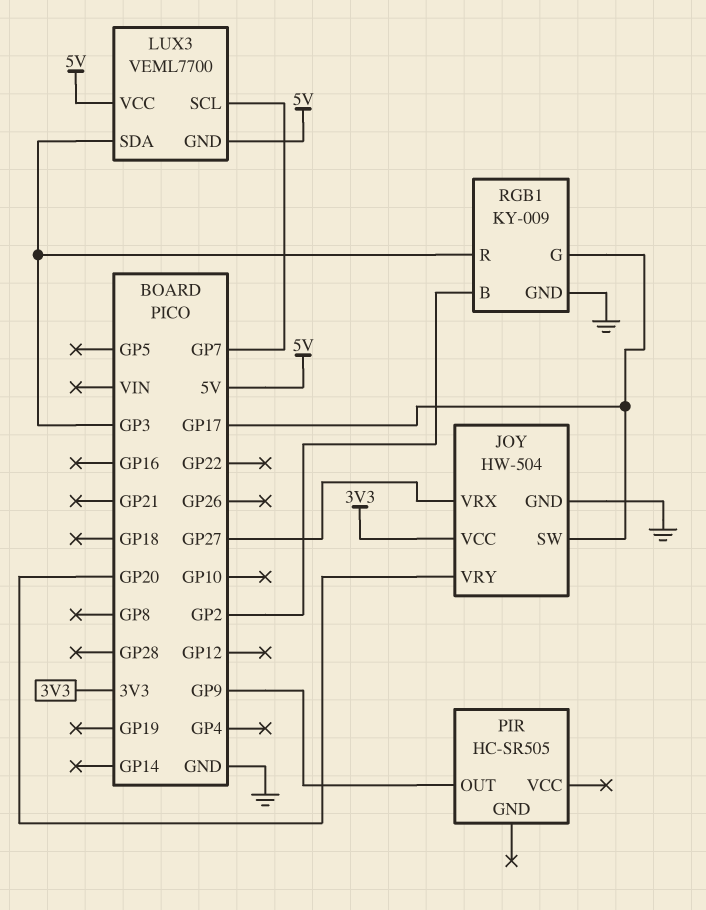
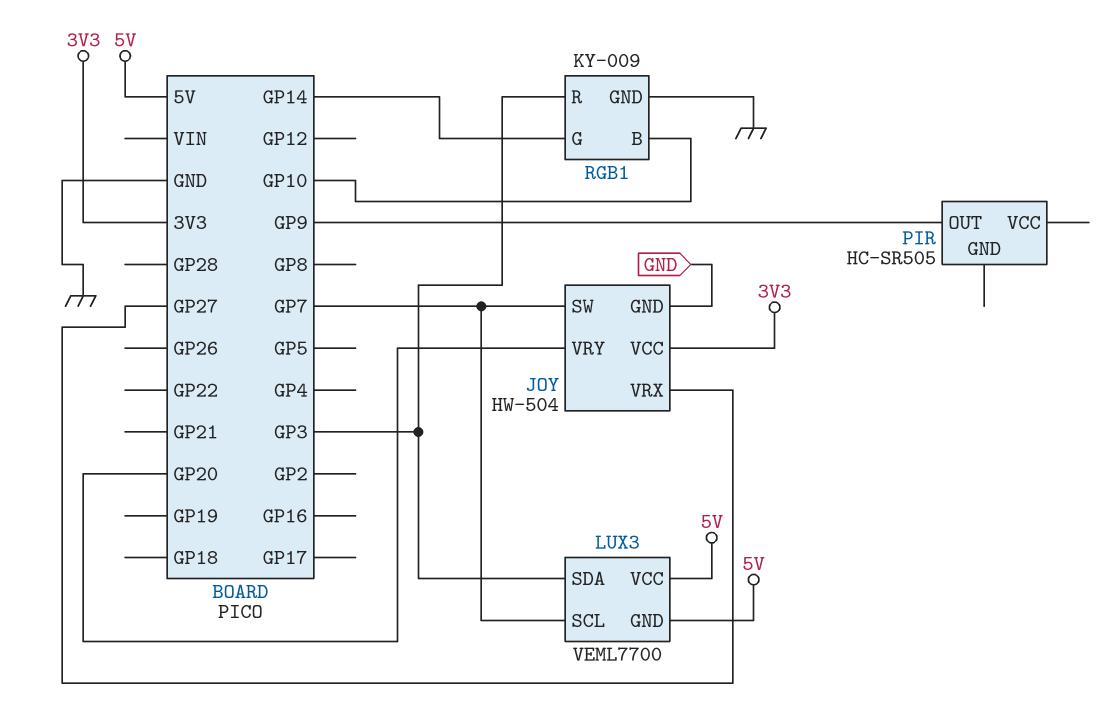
JOY pin SW: GP17 -> GP7
RGB1 pin B: GP2 -> GP10
RGB1 pin G: GP17 -> GP14

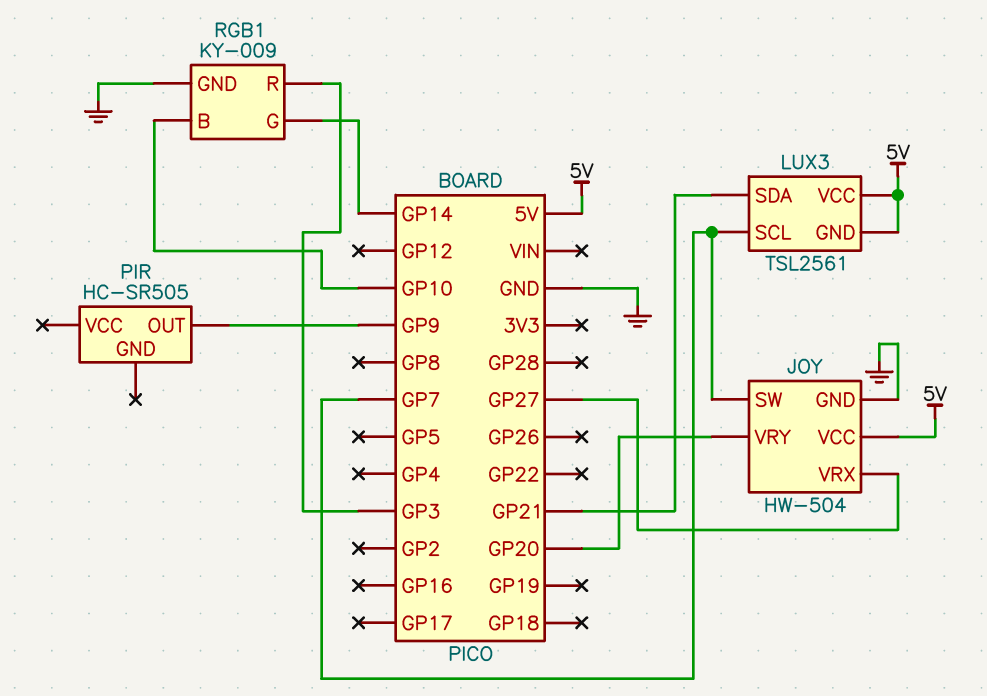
JOY pin VCC: 3V3 -> 5V
LUX3: VEML7700 -> TSL2561
LUX3 pin SDA: GP3 -> GP21

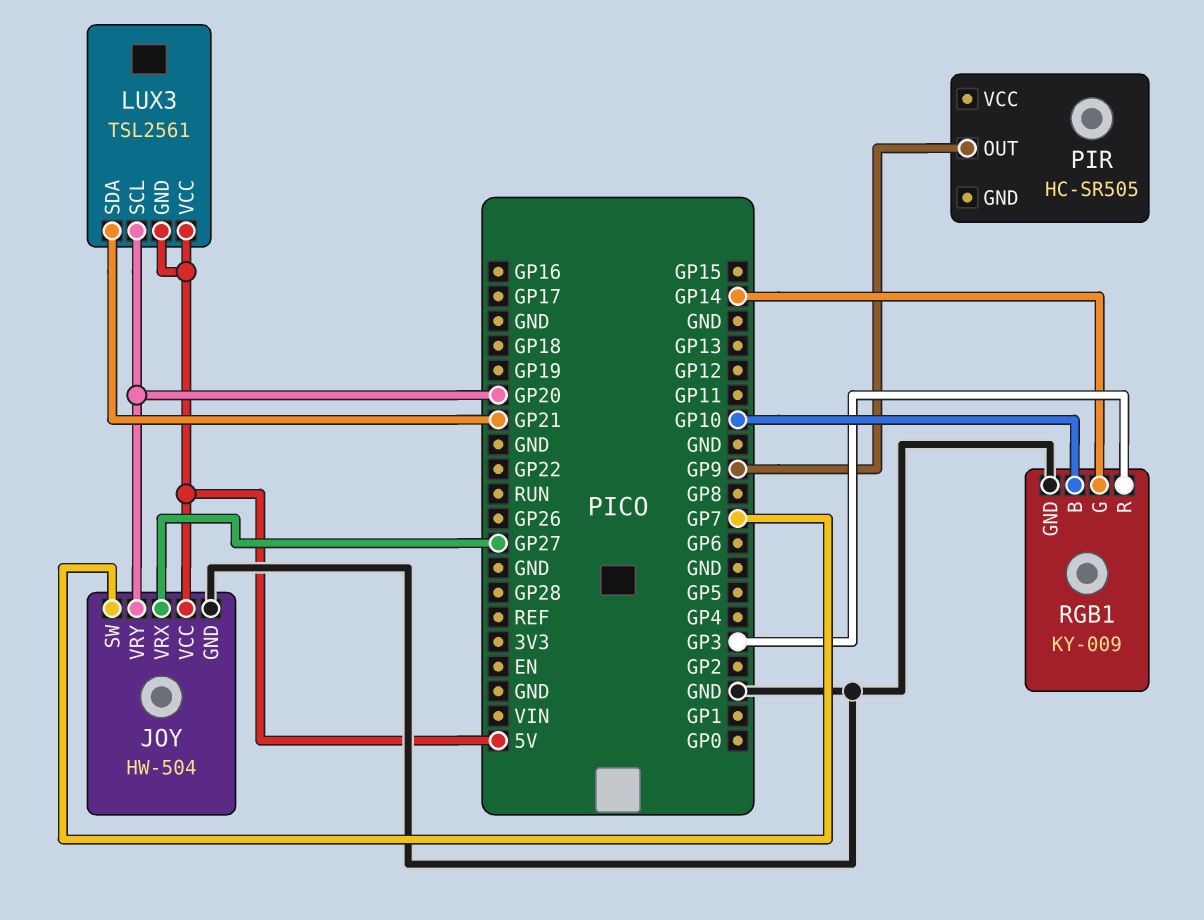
LUX3 pin SCL: GP7 -> GP20

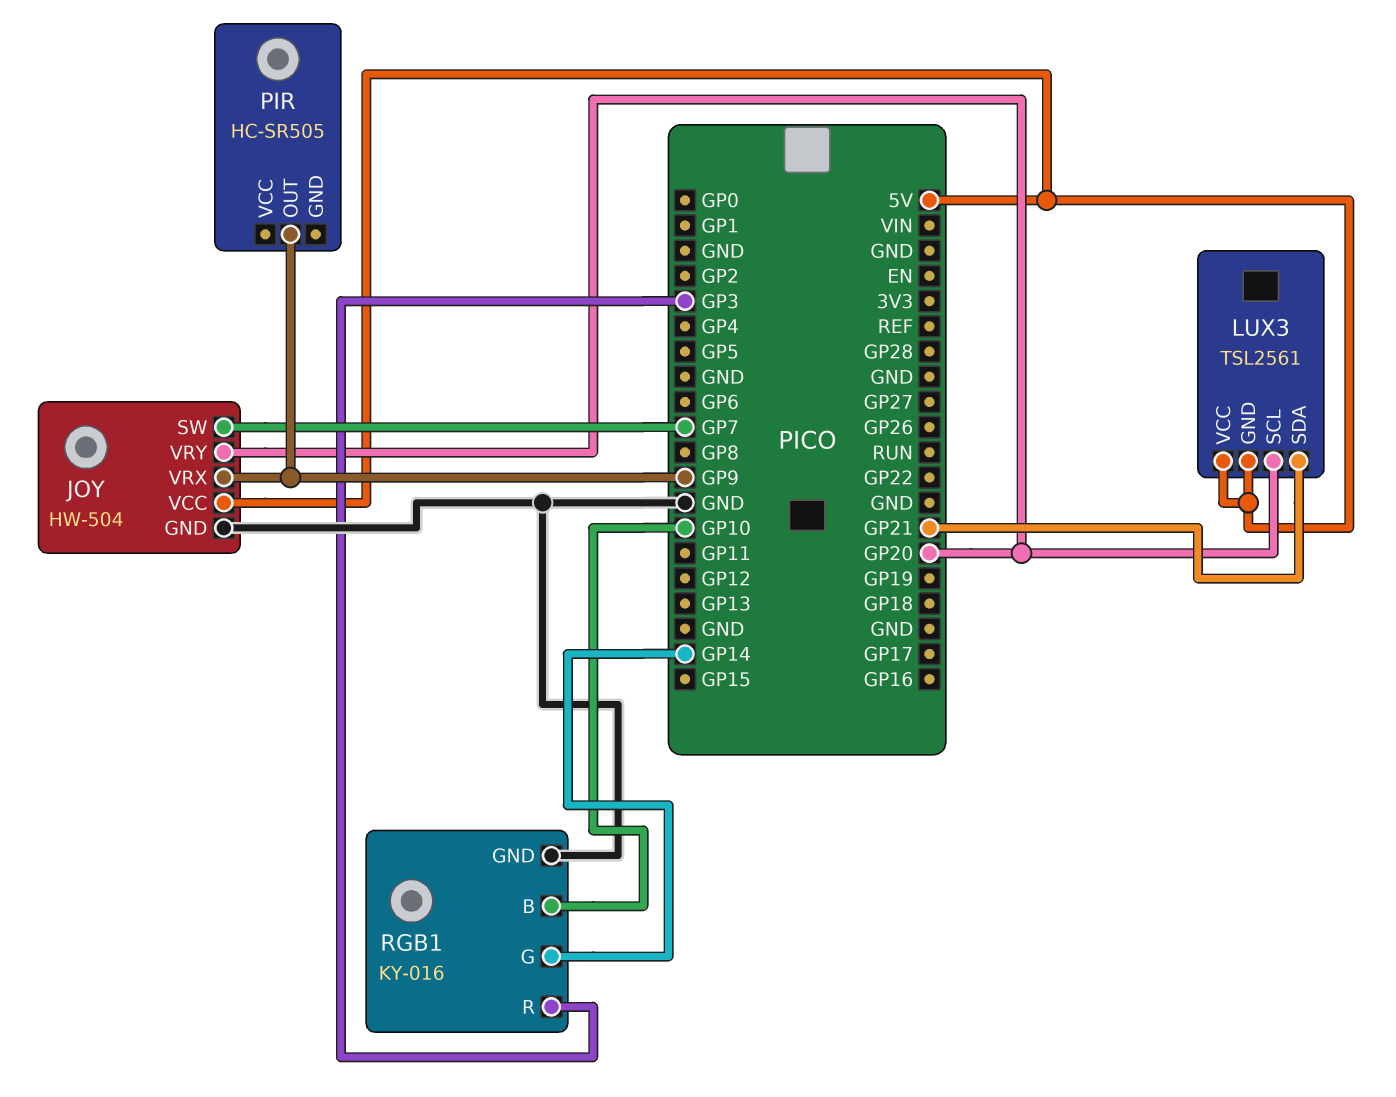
JOY pin VRX: GP27 -> GP9
RGB1: KY-009 -> KY-016

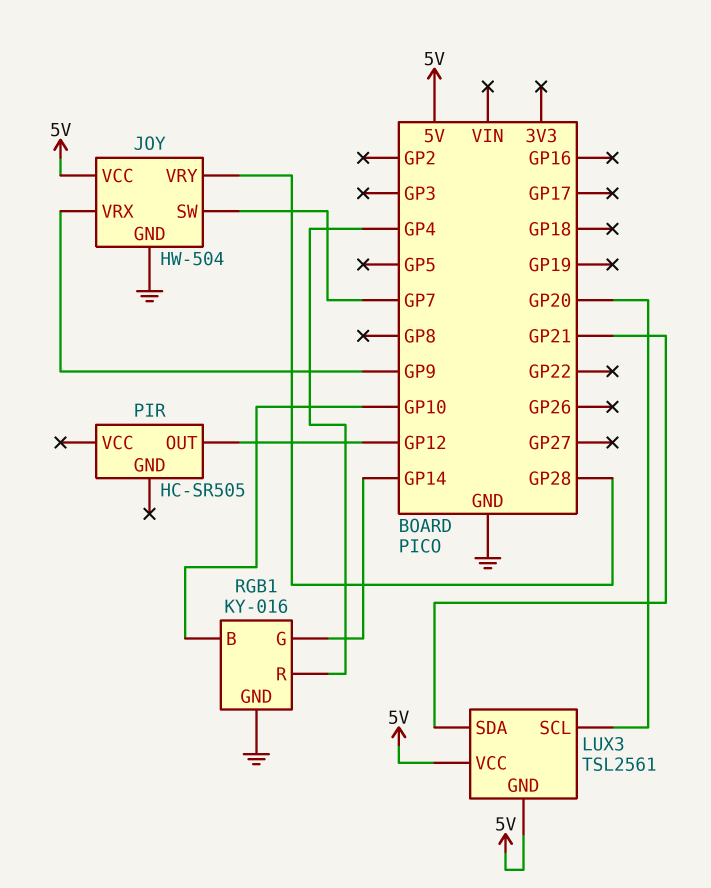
JOY pin VRY: GP20 -> GP28
PIR pin OUT: GP9 -> GP12
RGB1 pin R: GP3 -> GP4

